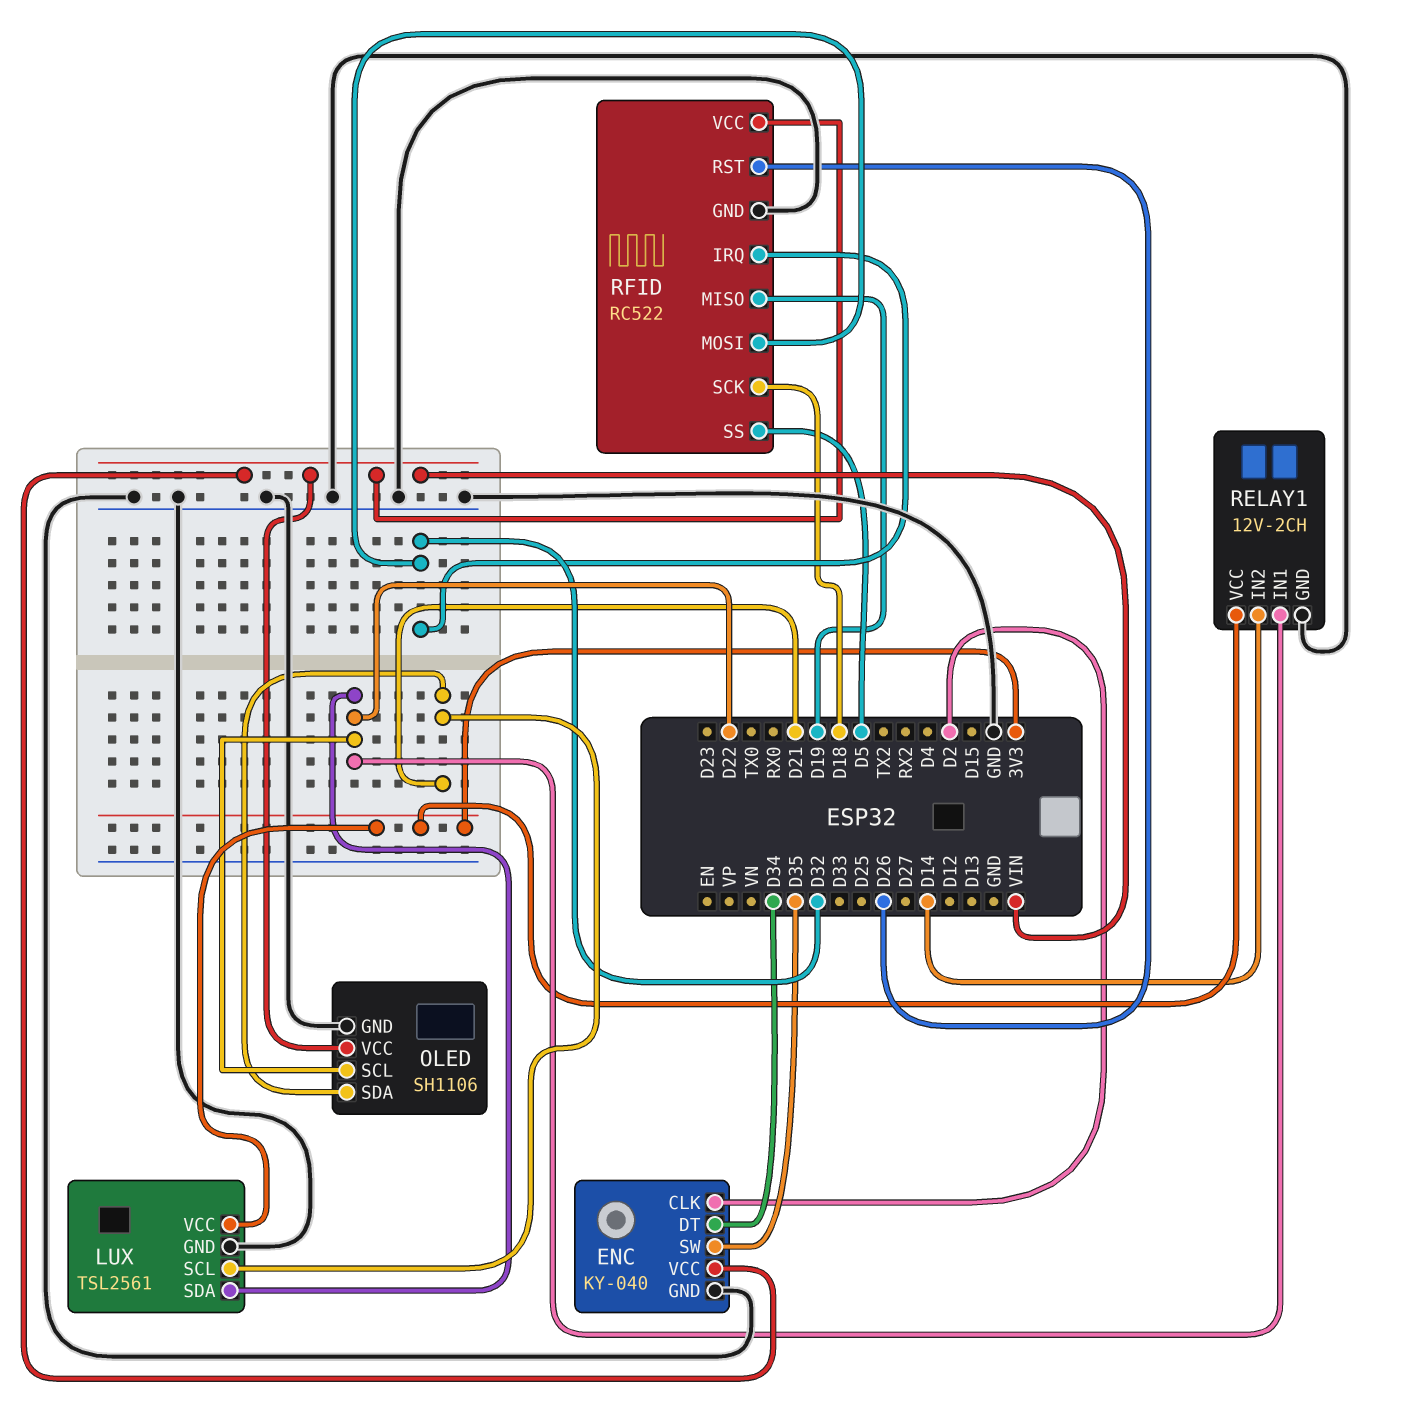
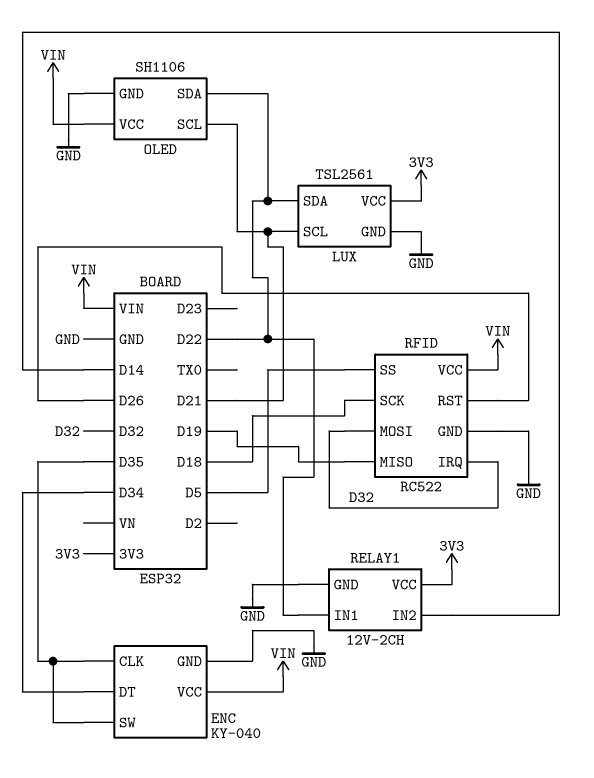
ENC pin CLK: D2 -> D35
OLED pin SCL: D22 -> D21
OLED pin SDA: D21 -> D22

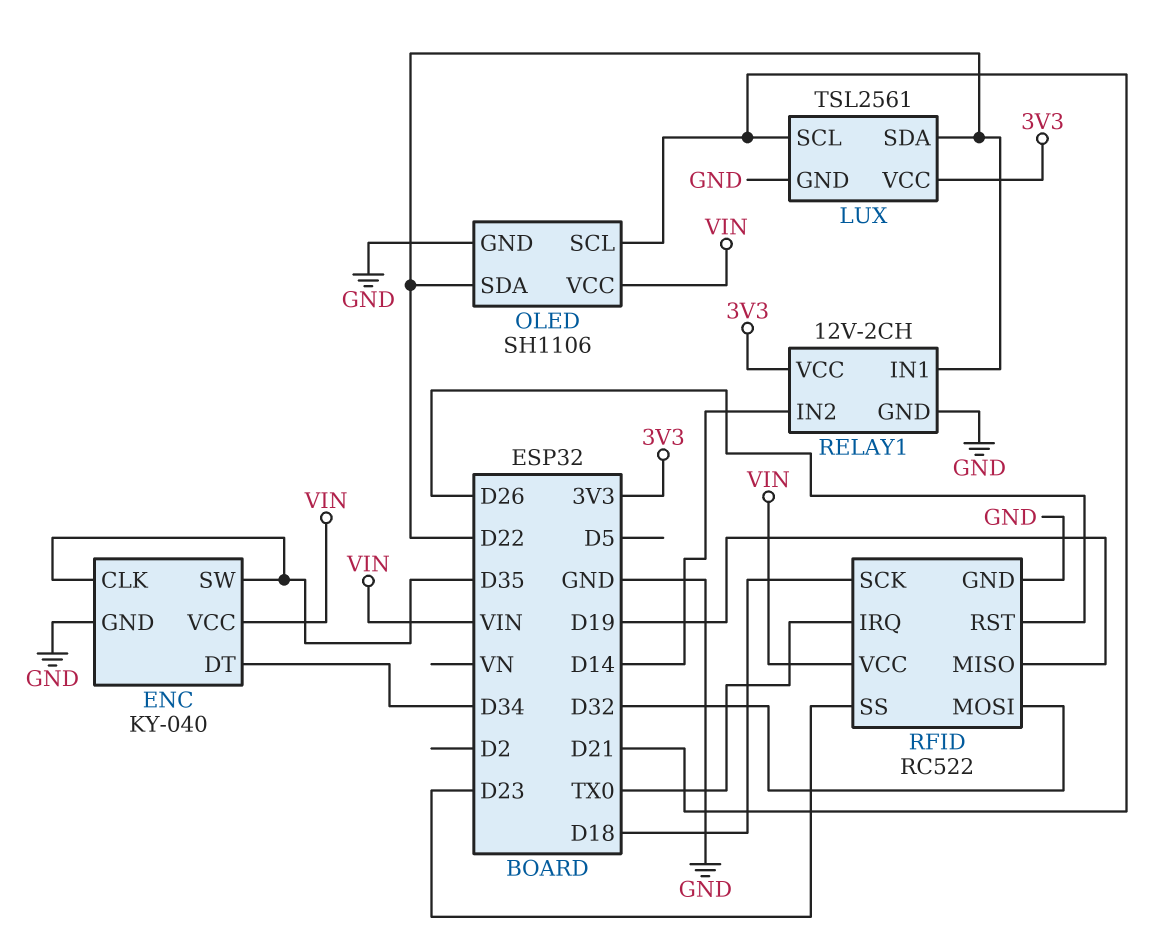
RFID pin IRQ: D32 -> TX0
RFID pin SS: D5 -> D23

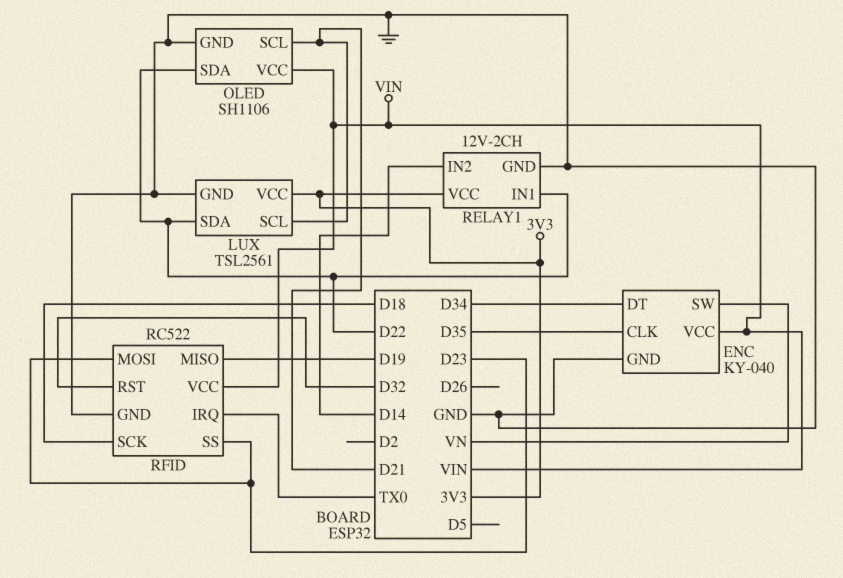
ENC pin SW: D35 -> VN
RFID pin MOSI: D32 -> D23
RFID pin RST: D26 -> D32

